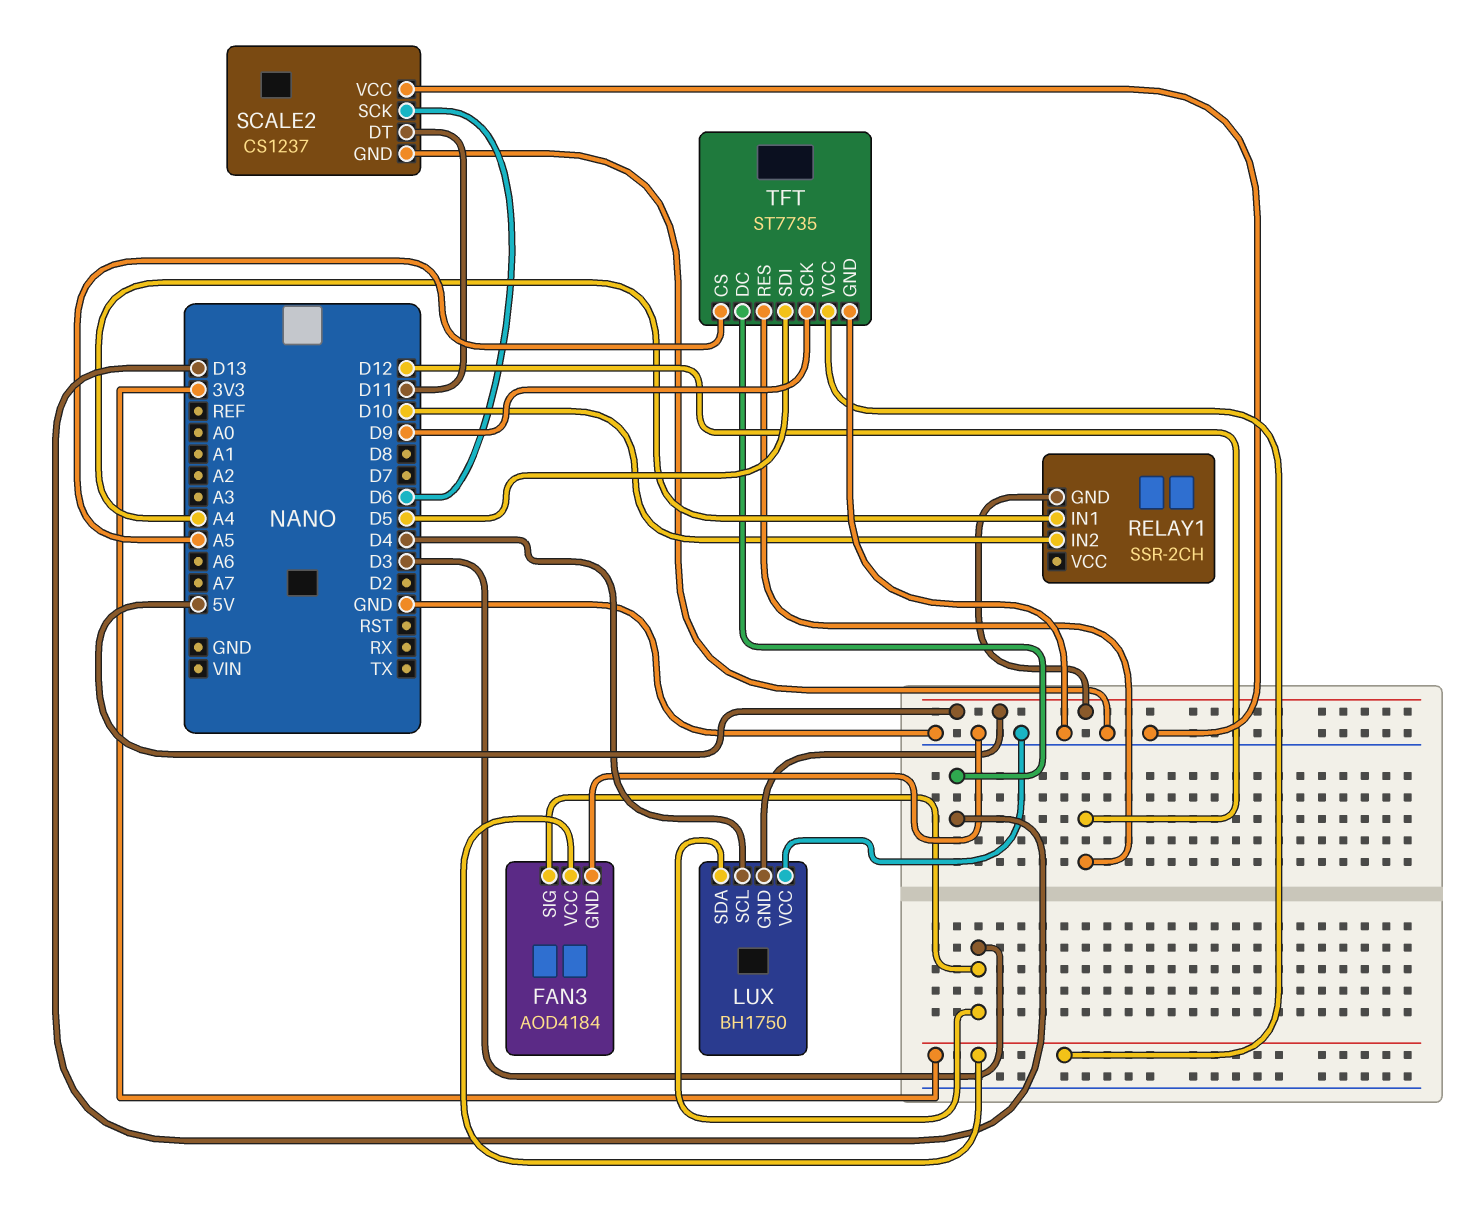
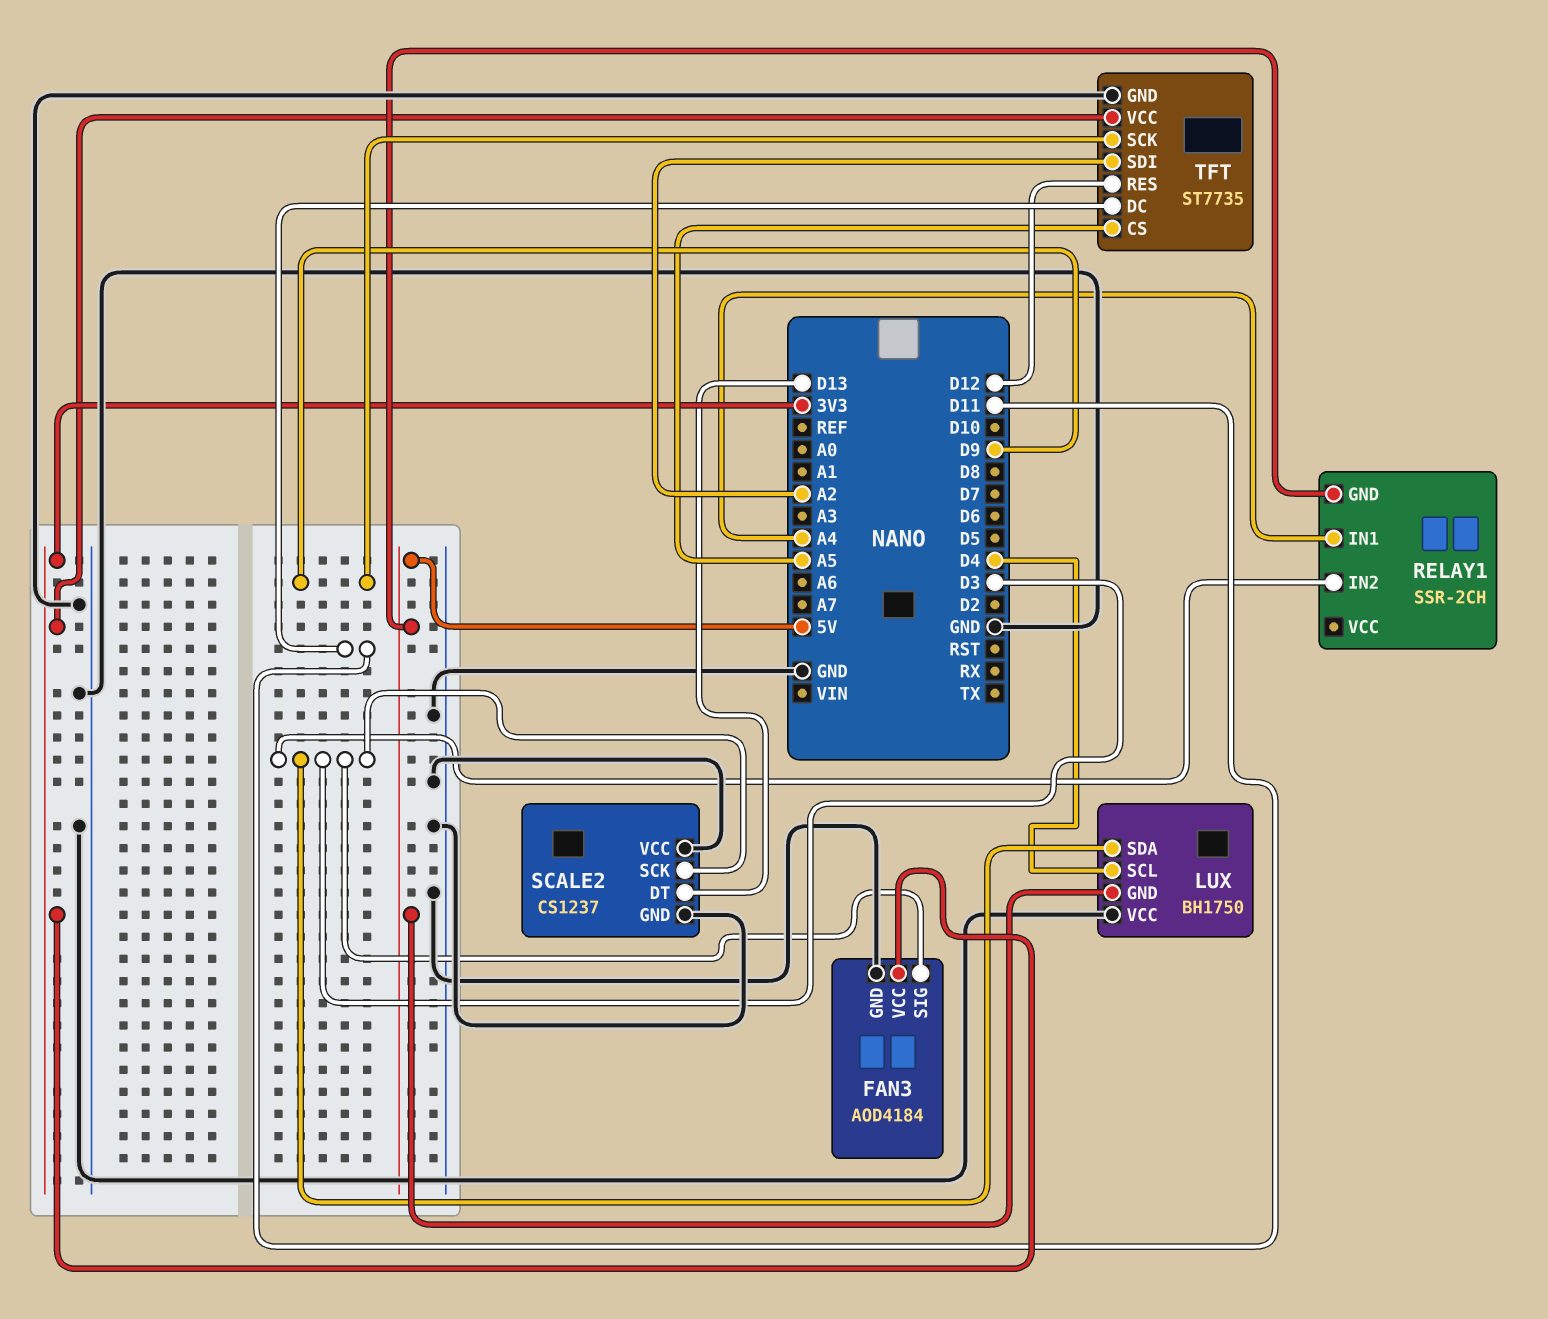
RELAY1 pin IN2: D10 -> D3
SCALE2 pin DT: D11 -> D13
SCALE2 pin SCK: D6 -> D3
TFT pin DC: D13 -> D11
TFT pin SDI: D5 -> A2

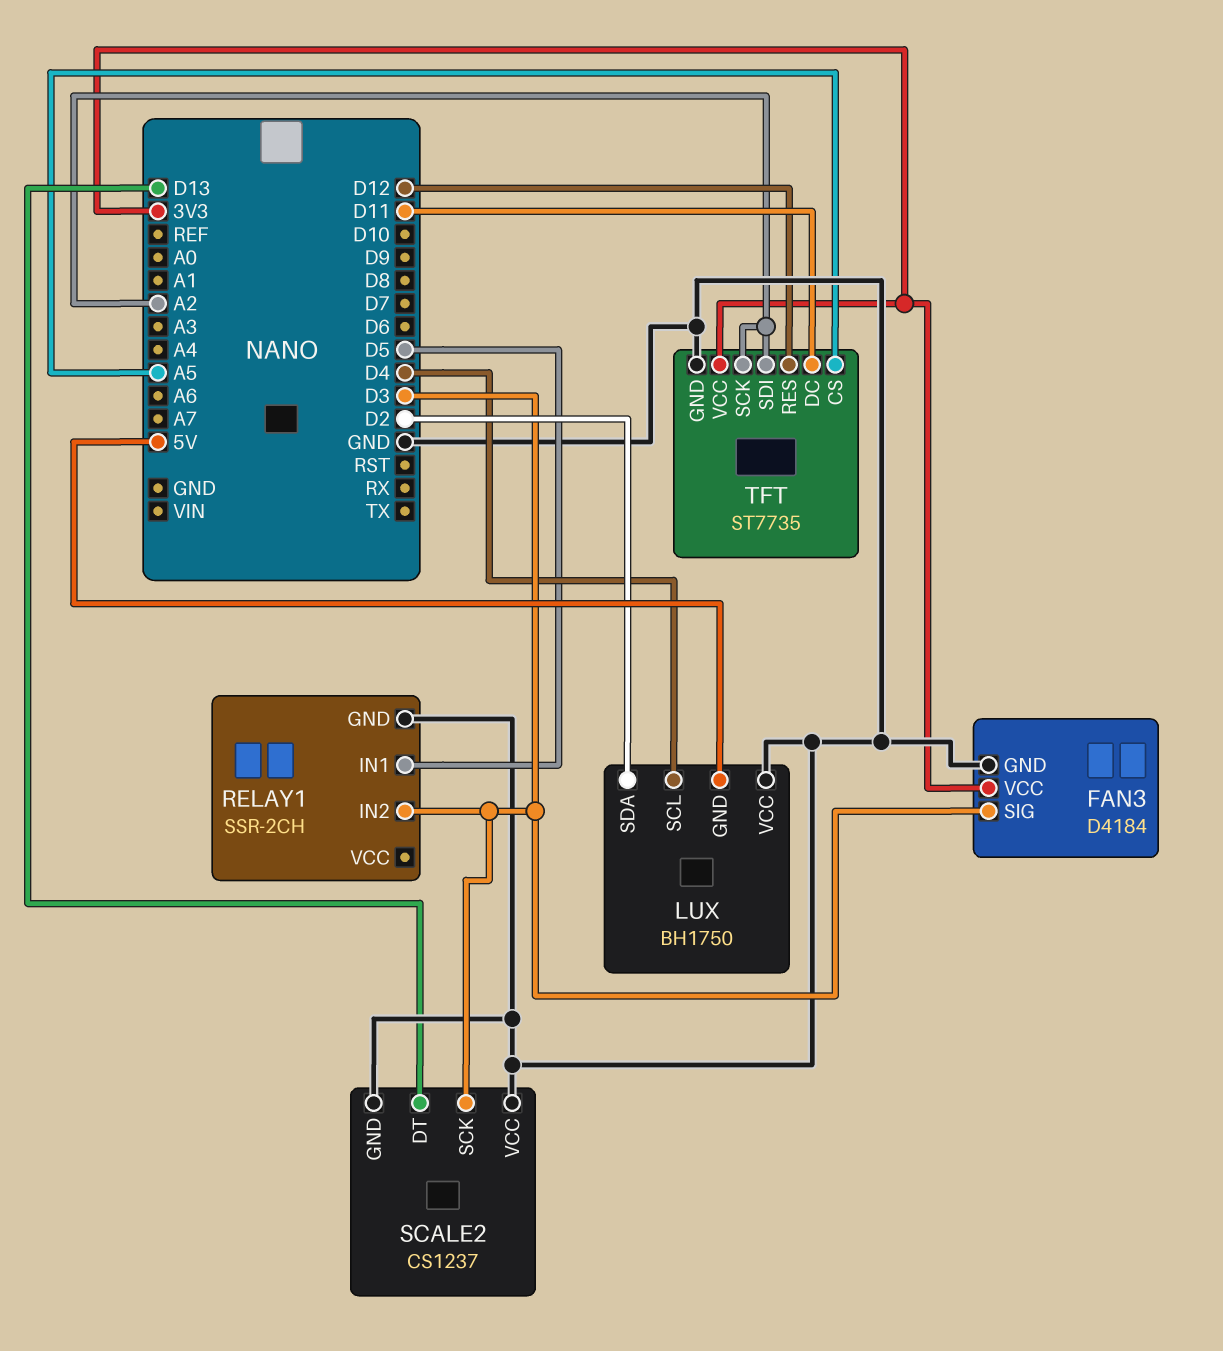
FAN3: AOD4184 -> D4184
LUX pin SDA: D3 -> D2
RELAY1 pin GND: 5V -> GND
RELAY1 pin IN1: A4 -> D5
TFT pin SCK: D9 -> A2

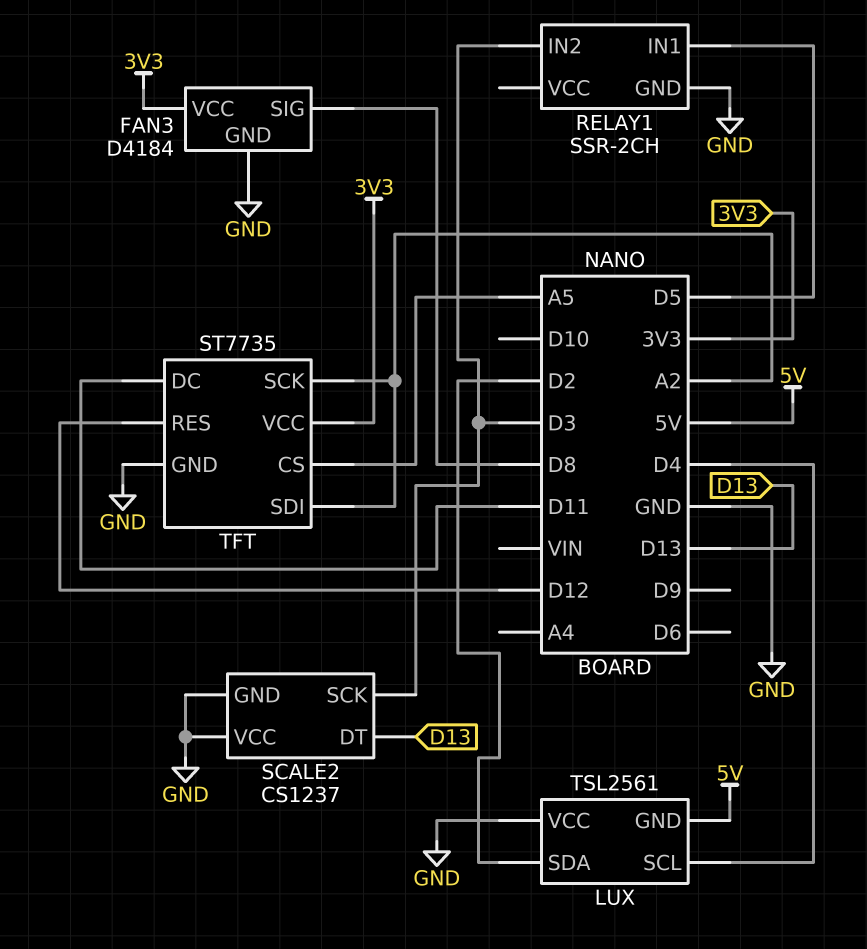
FAN3 pin SIG: D3 -> D8
LUX: BH1750 -> TSL2561

